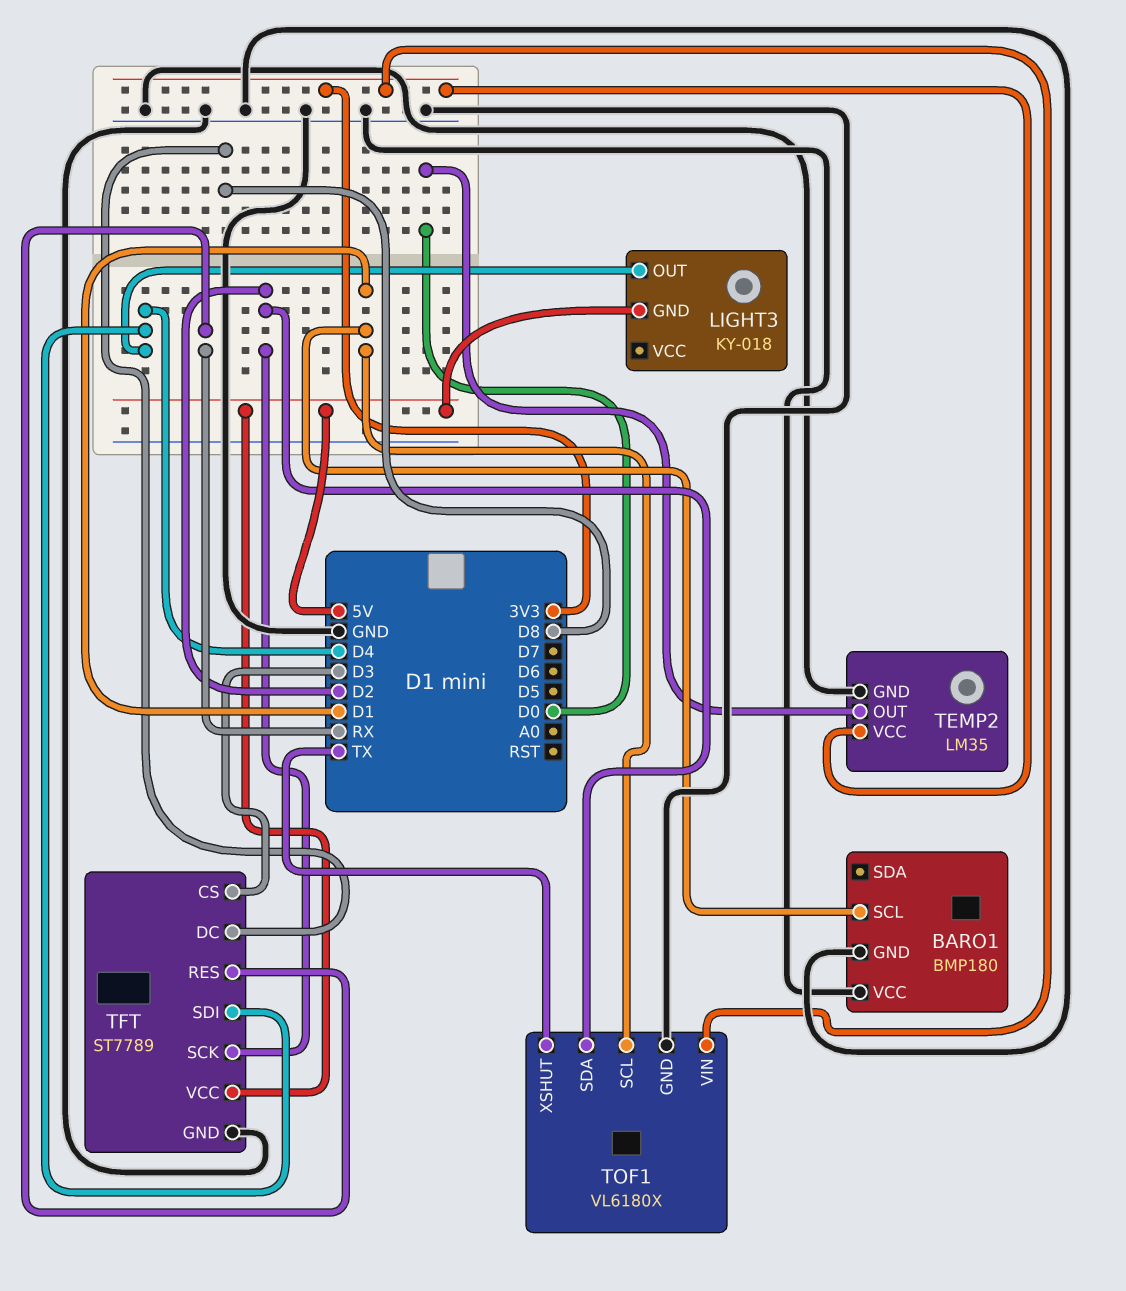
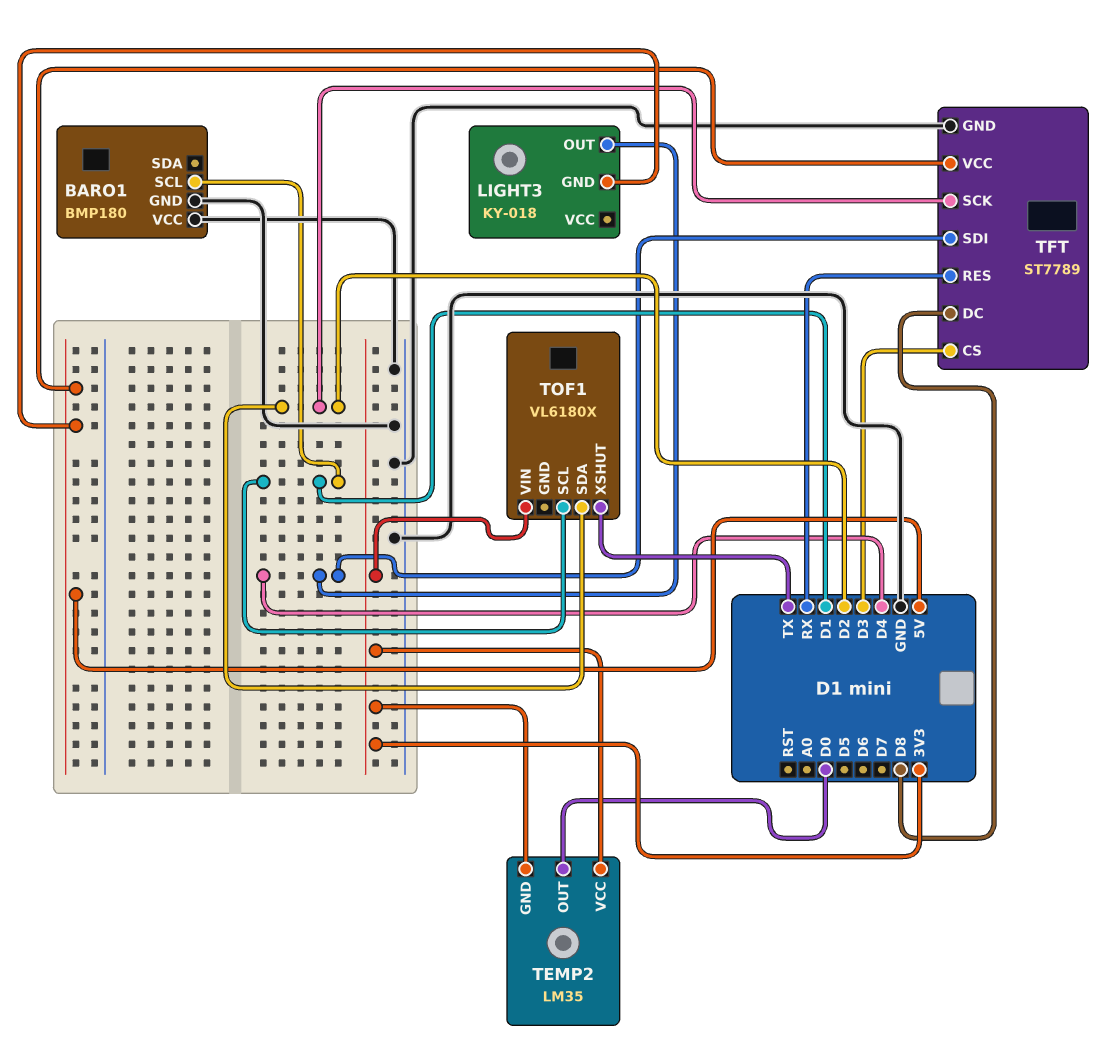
TEMP2 pin GND: GND -> 3V3
TOF1 pin GND: GND -> none

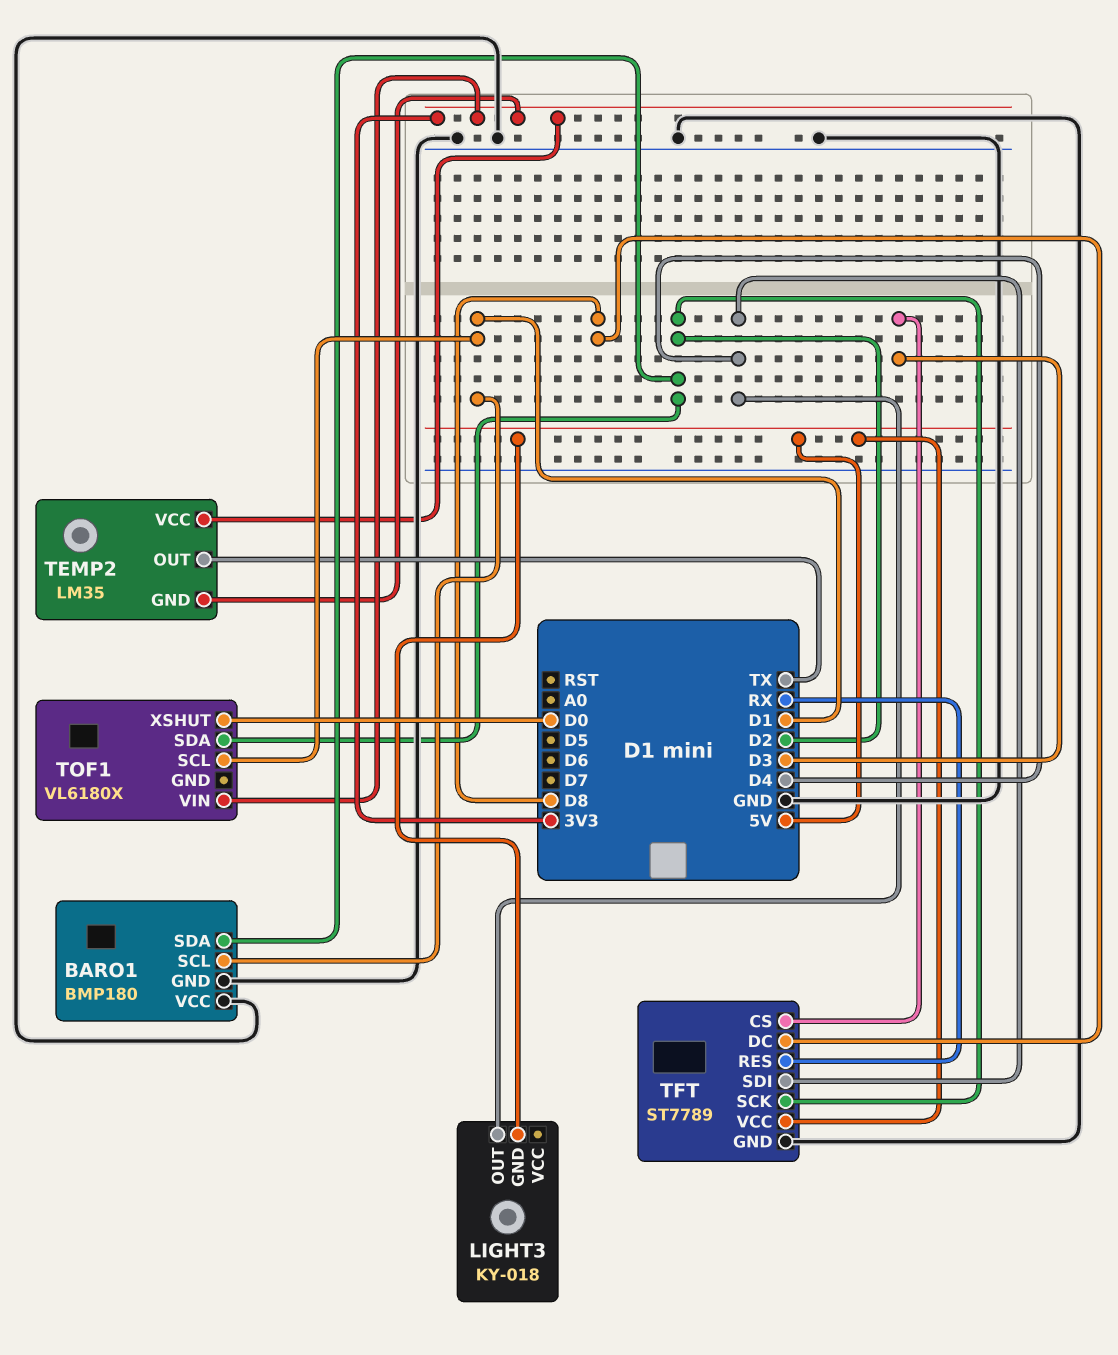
BARO1 pin SDA: none -> D2
TEMP2 pin OUT: D0 -> TX
TOF1 pin XSHUT: TX -> D0

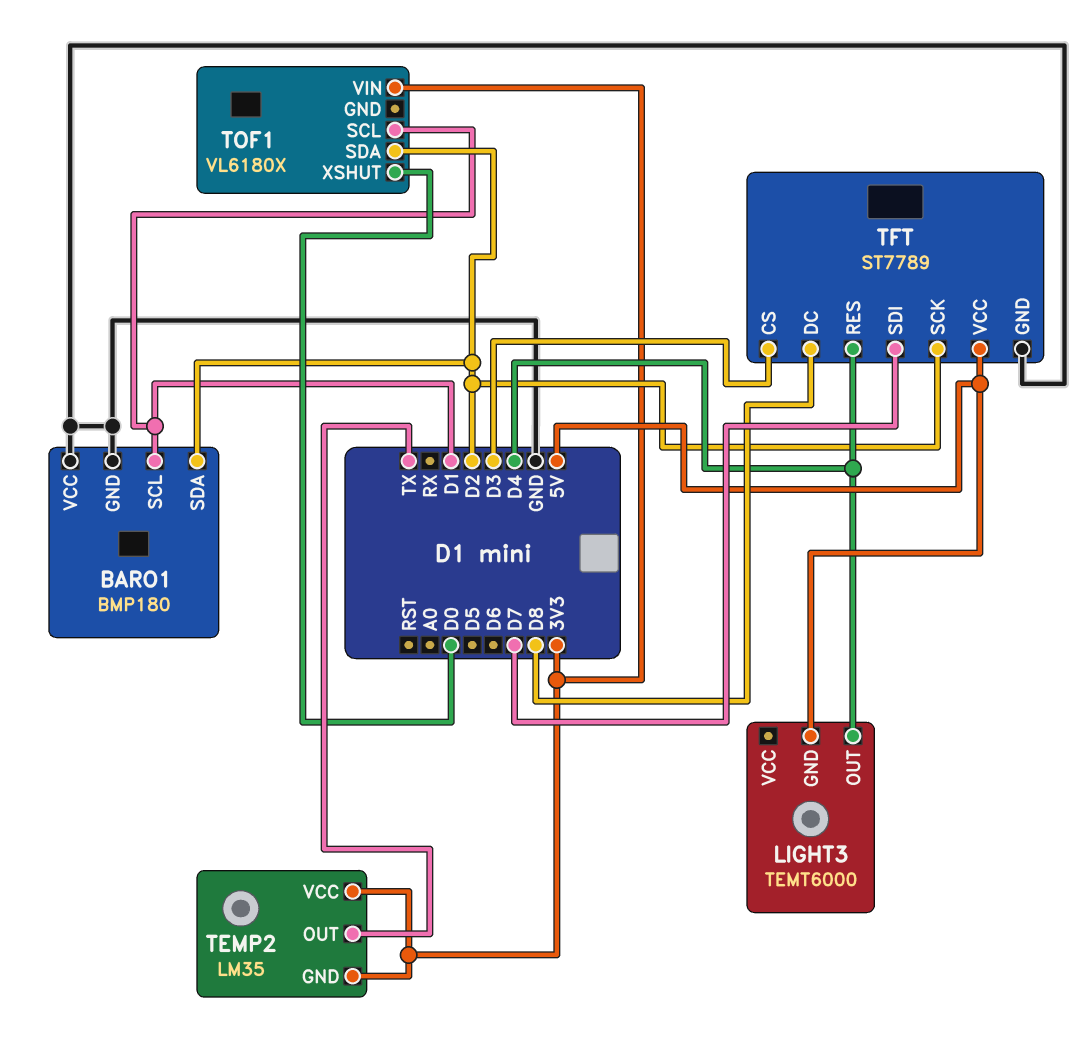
LIGHT3: KY-018 -> TEMT6000
TFT pin RES: RX -> D4
TFT pin SDI: D4 -> D7

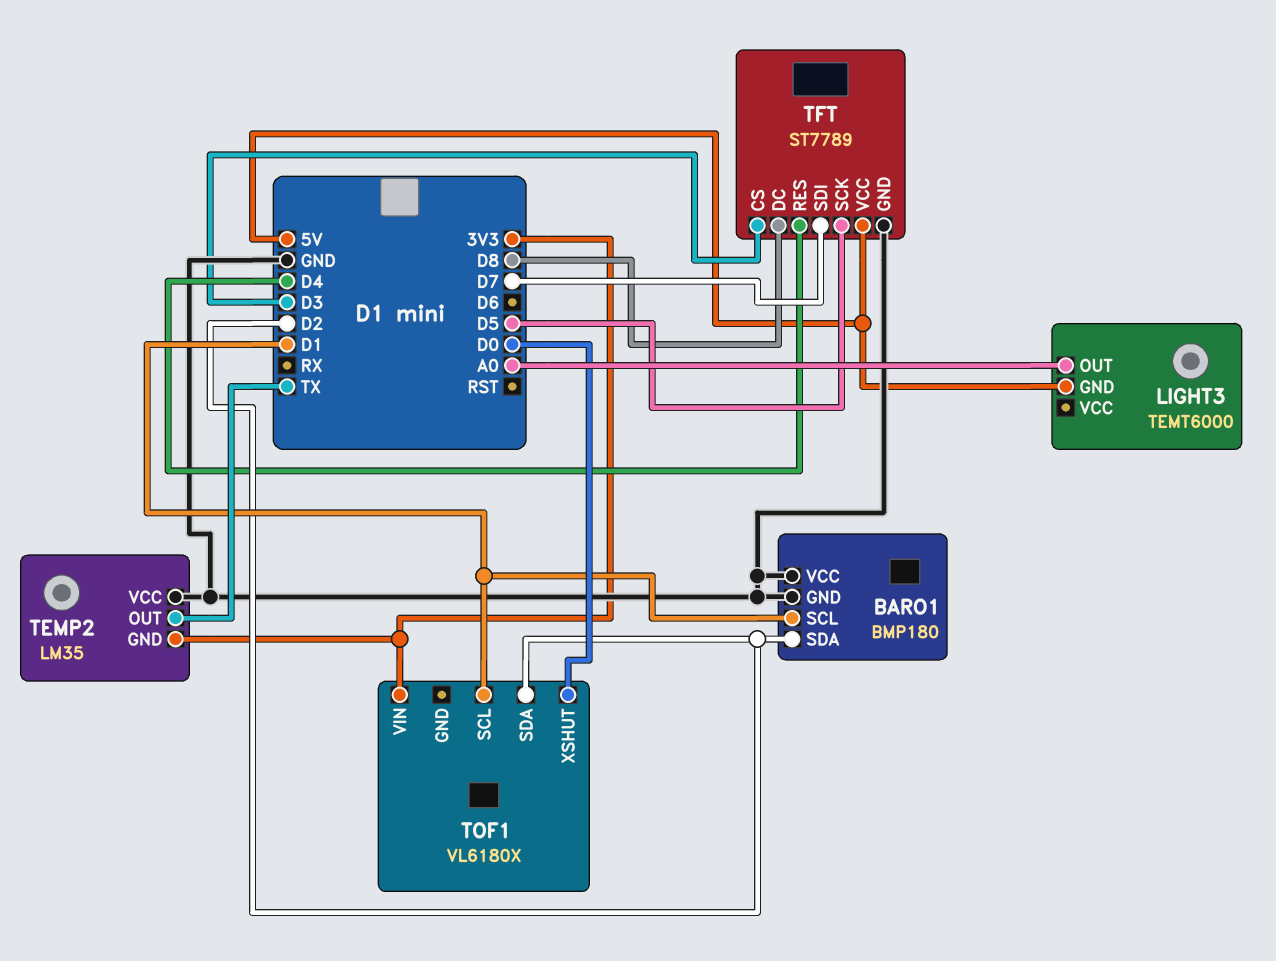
LIGHT3 pin OUT: D4 -> A0
TEMP2 pin VCC: 3V3 -> GND
TFT pin SCK: D2 -> D5

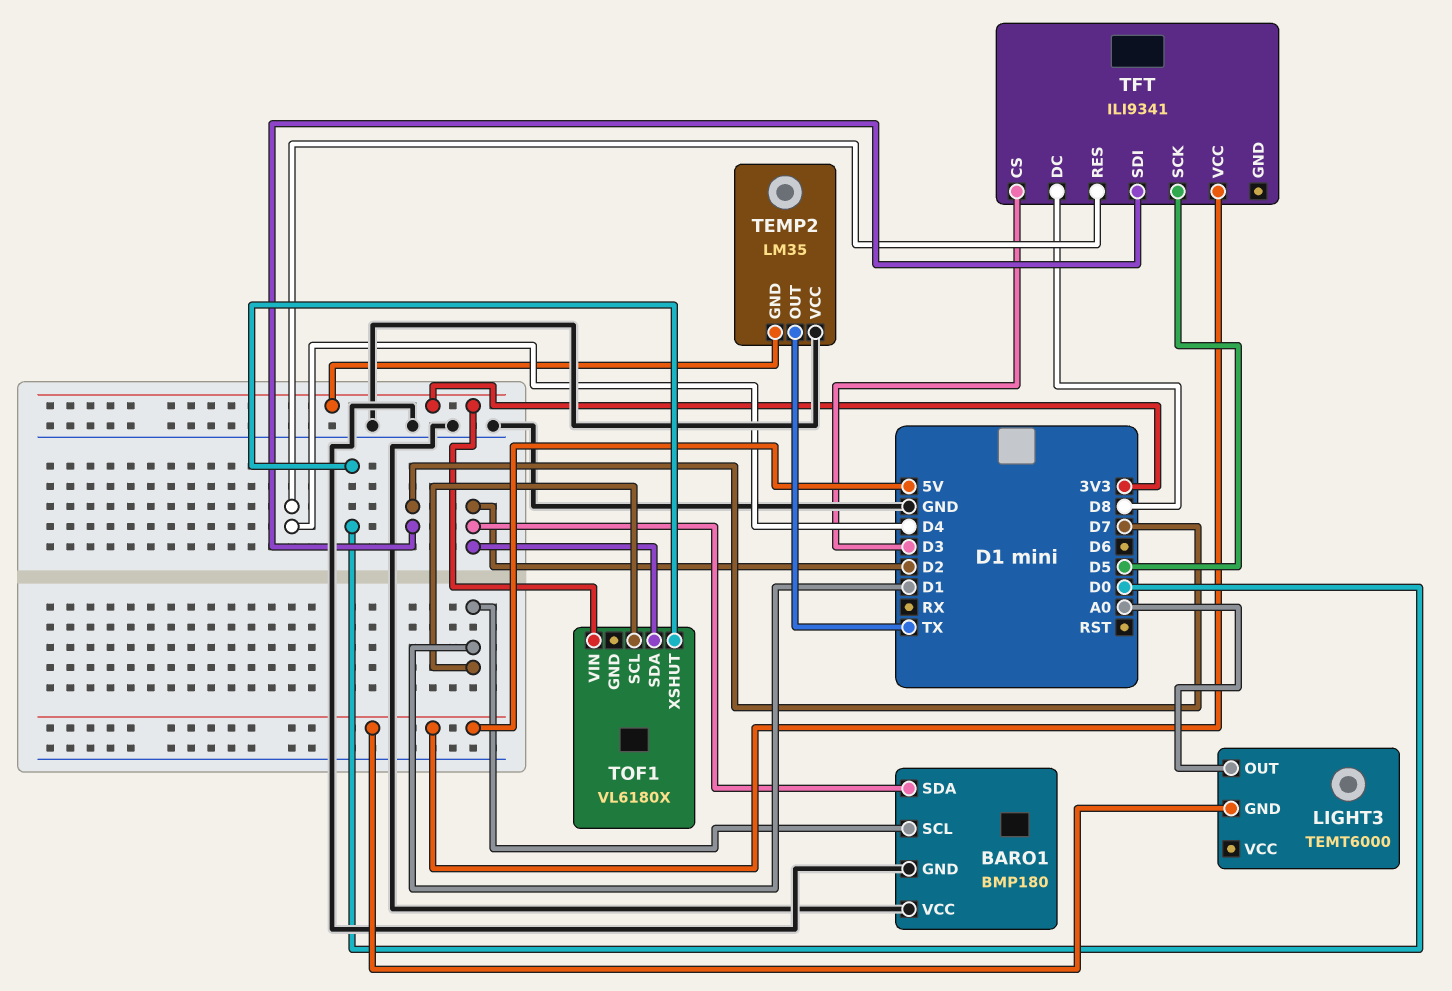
TFT: ST7789 -> ILI9341
TFT pin GND: GND -> none

